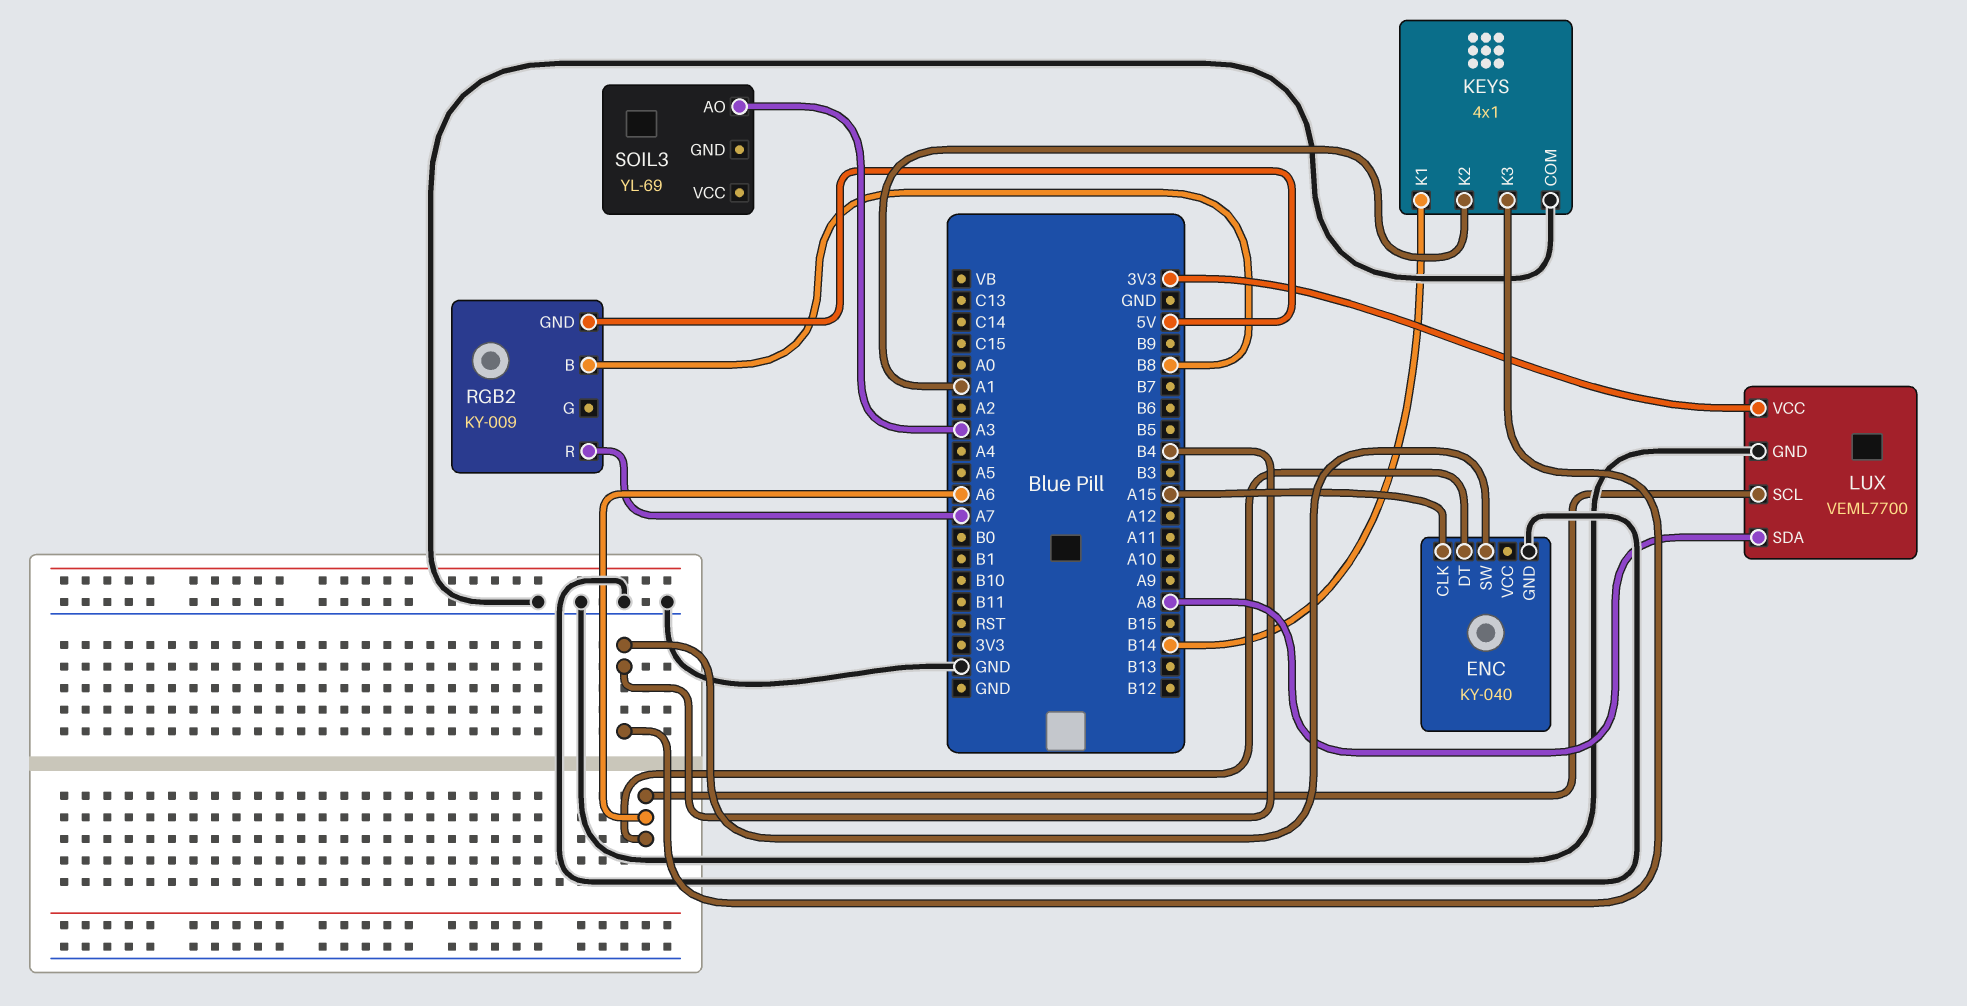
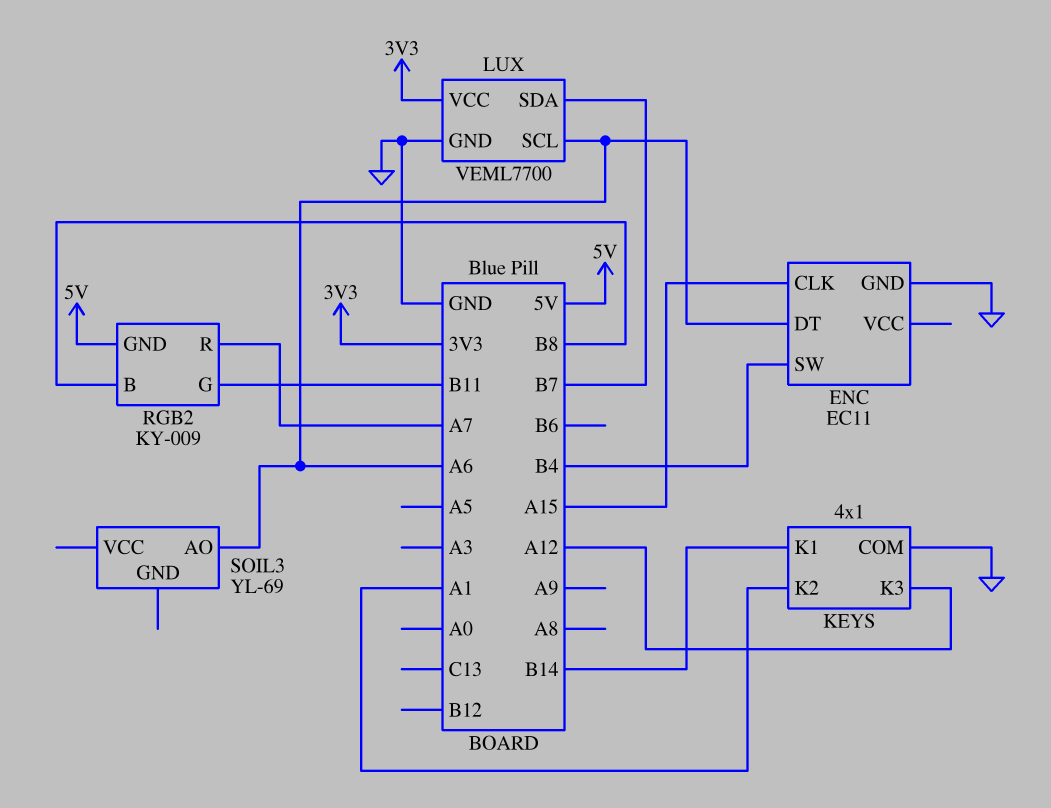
ENC: KY-040 -> EC11
KEYS pin K3: B4 -> A12
LUX pin SDA: A8 -> B7
RGB2 pin G: none -> B11
SOIL3 pin AO: A3 -> A6

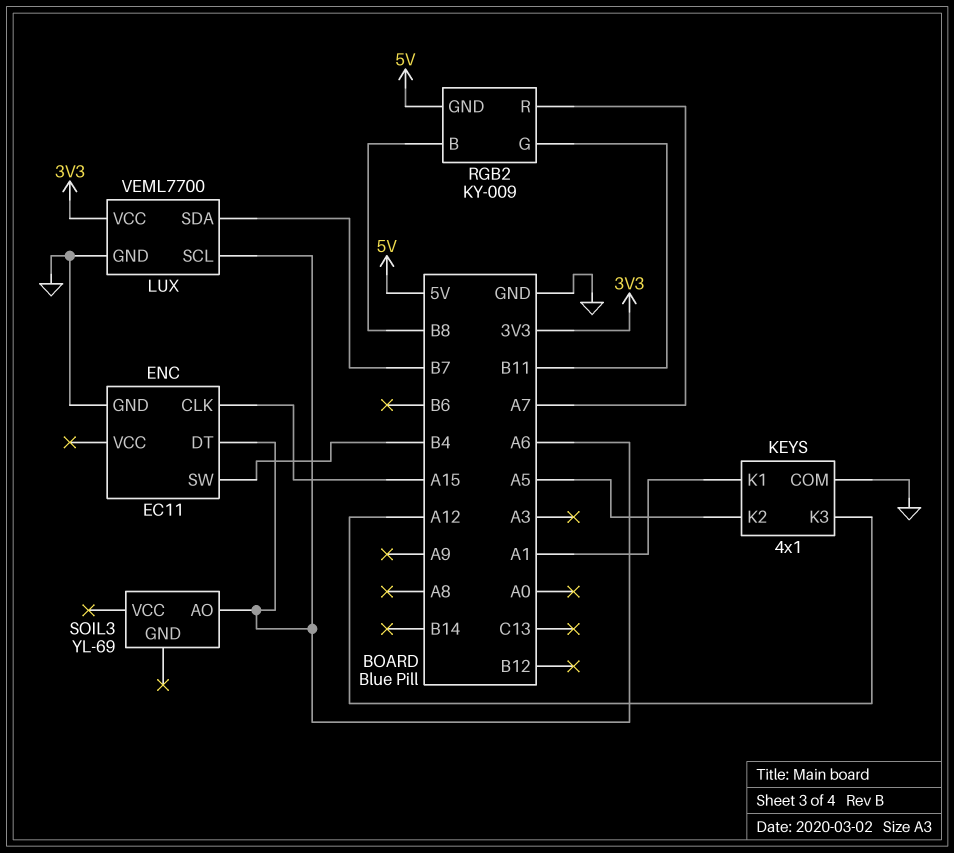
KEYS pin K1: B14 -> A1
KEYS pin K2: A1 -> A5

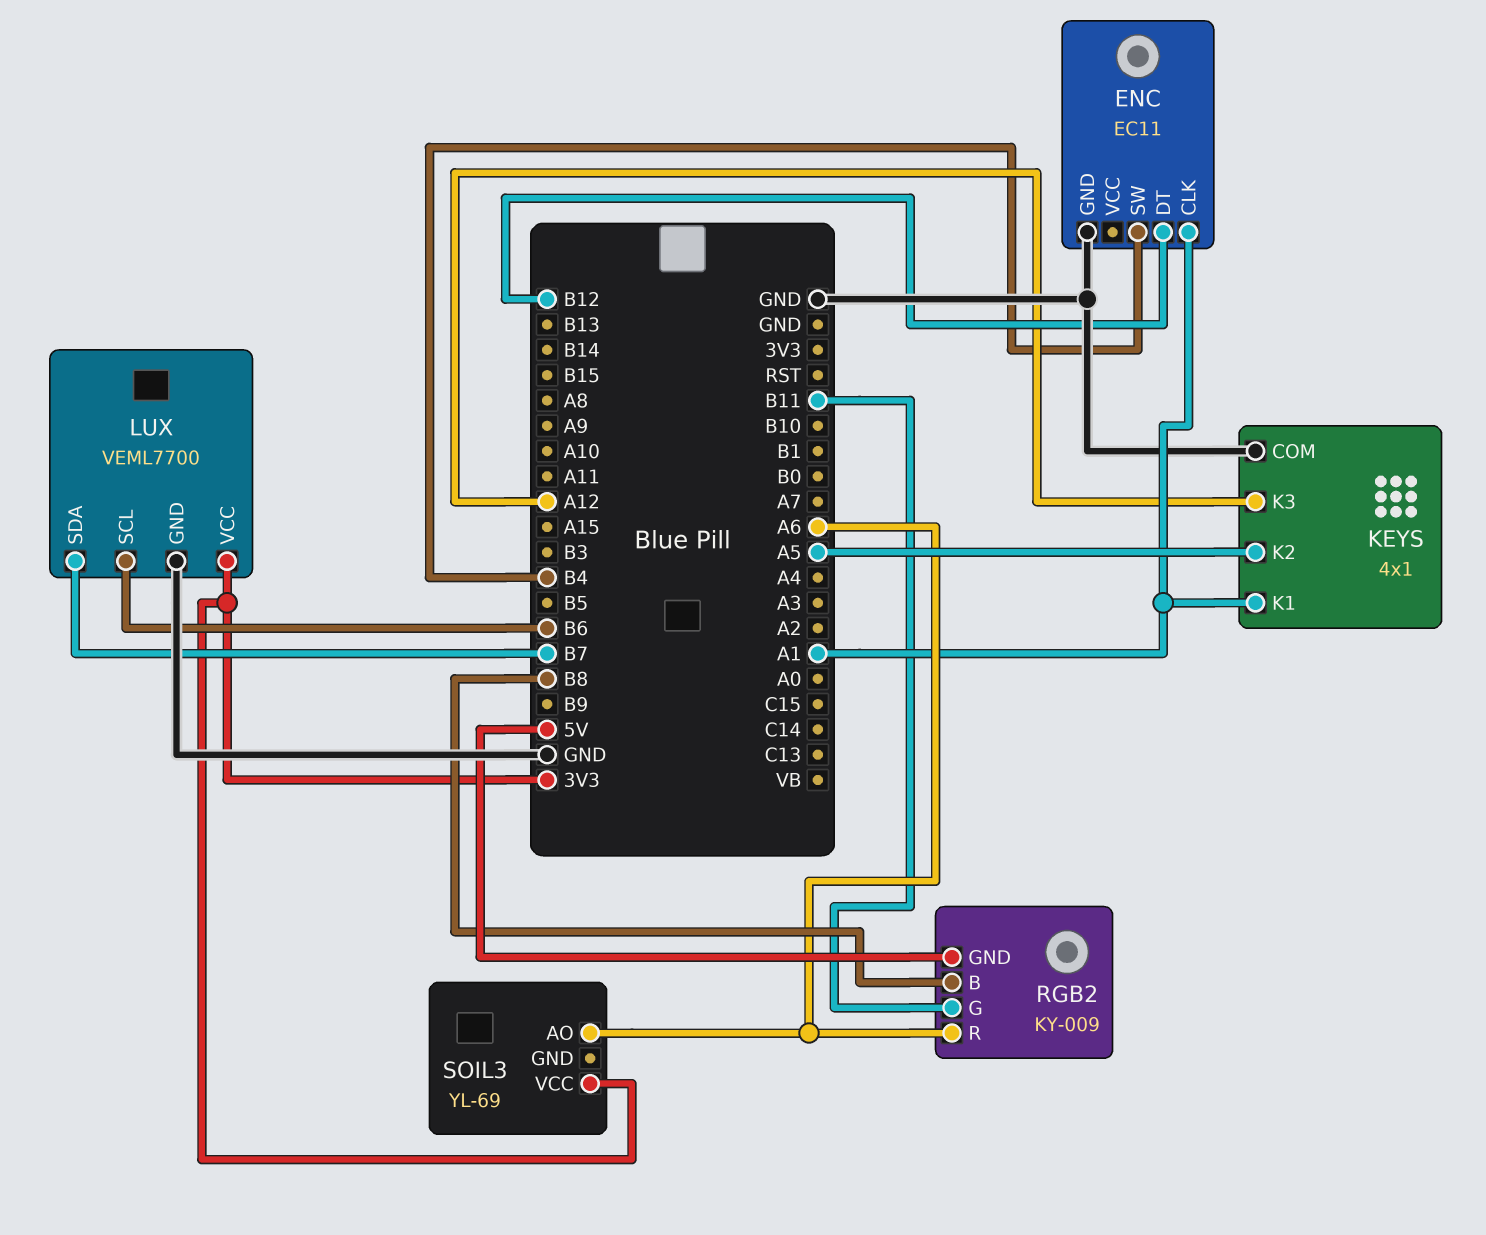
ENC pin CLK: A15 -> A1
ENC pin DT: A6 -> B12
LUX pin SCL: A6 -> B6
RGB2 pin R: A7 -> A6
SOIL3 pin VCC: none -> 3V3

